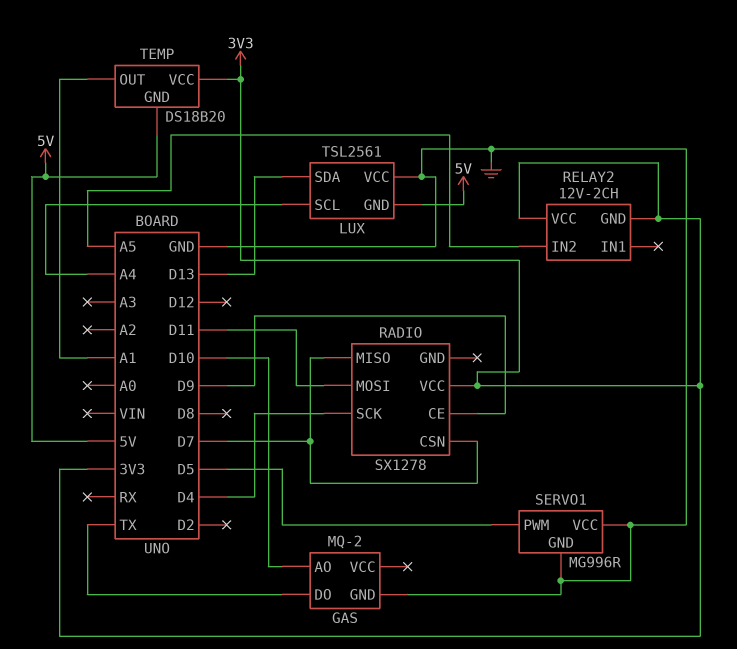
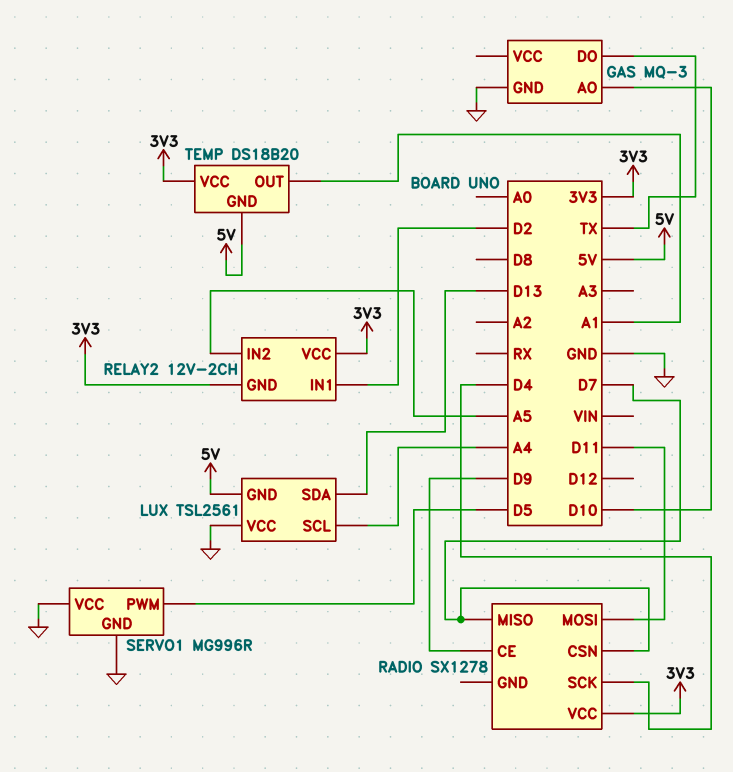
GAS: MQ-2 -> MQ-3
RELAY2 pin IN1: none -> D2

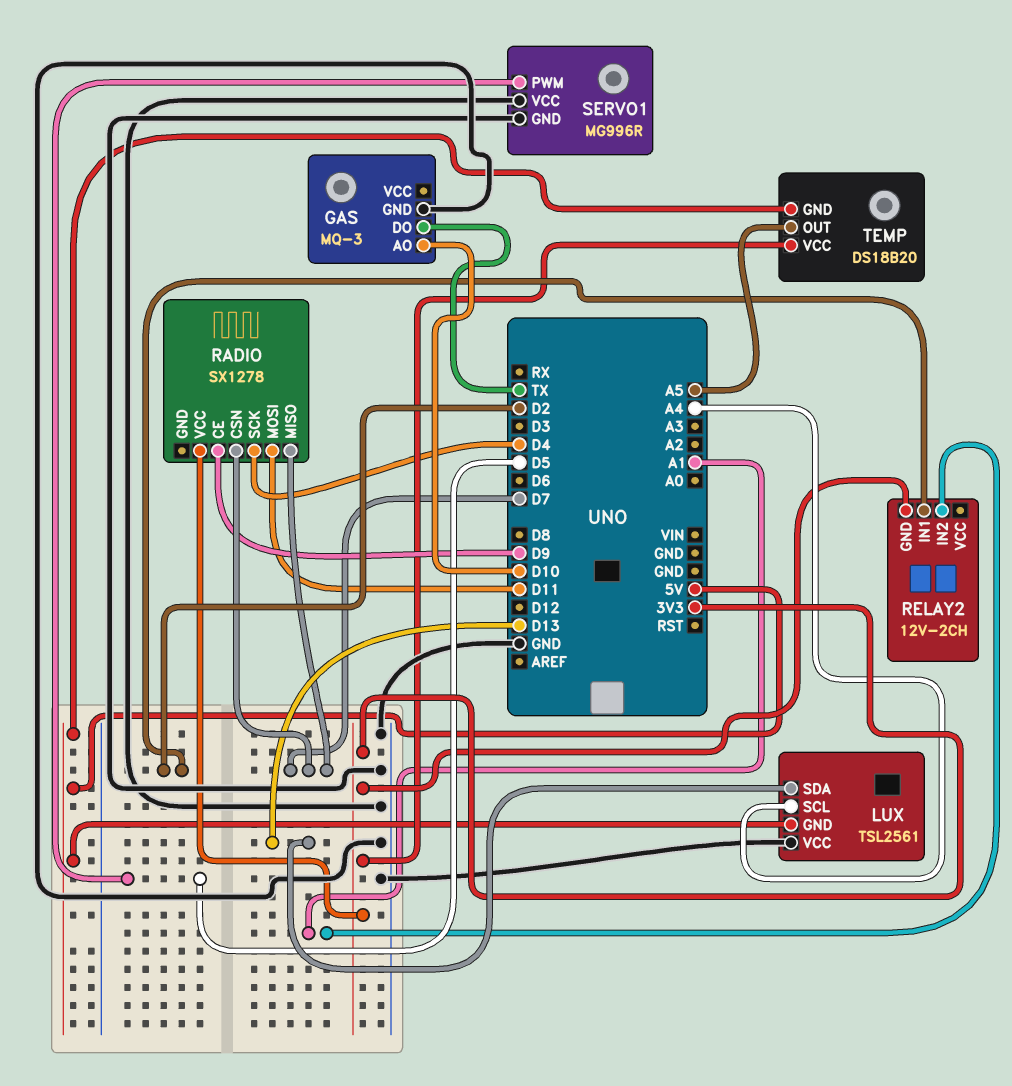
RELAY2 pin IN2: A5 -> A1
RELAY2 pin VCC: 3V3 -> none
TEMP pin OUT: A1 -> A5

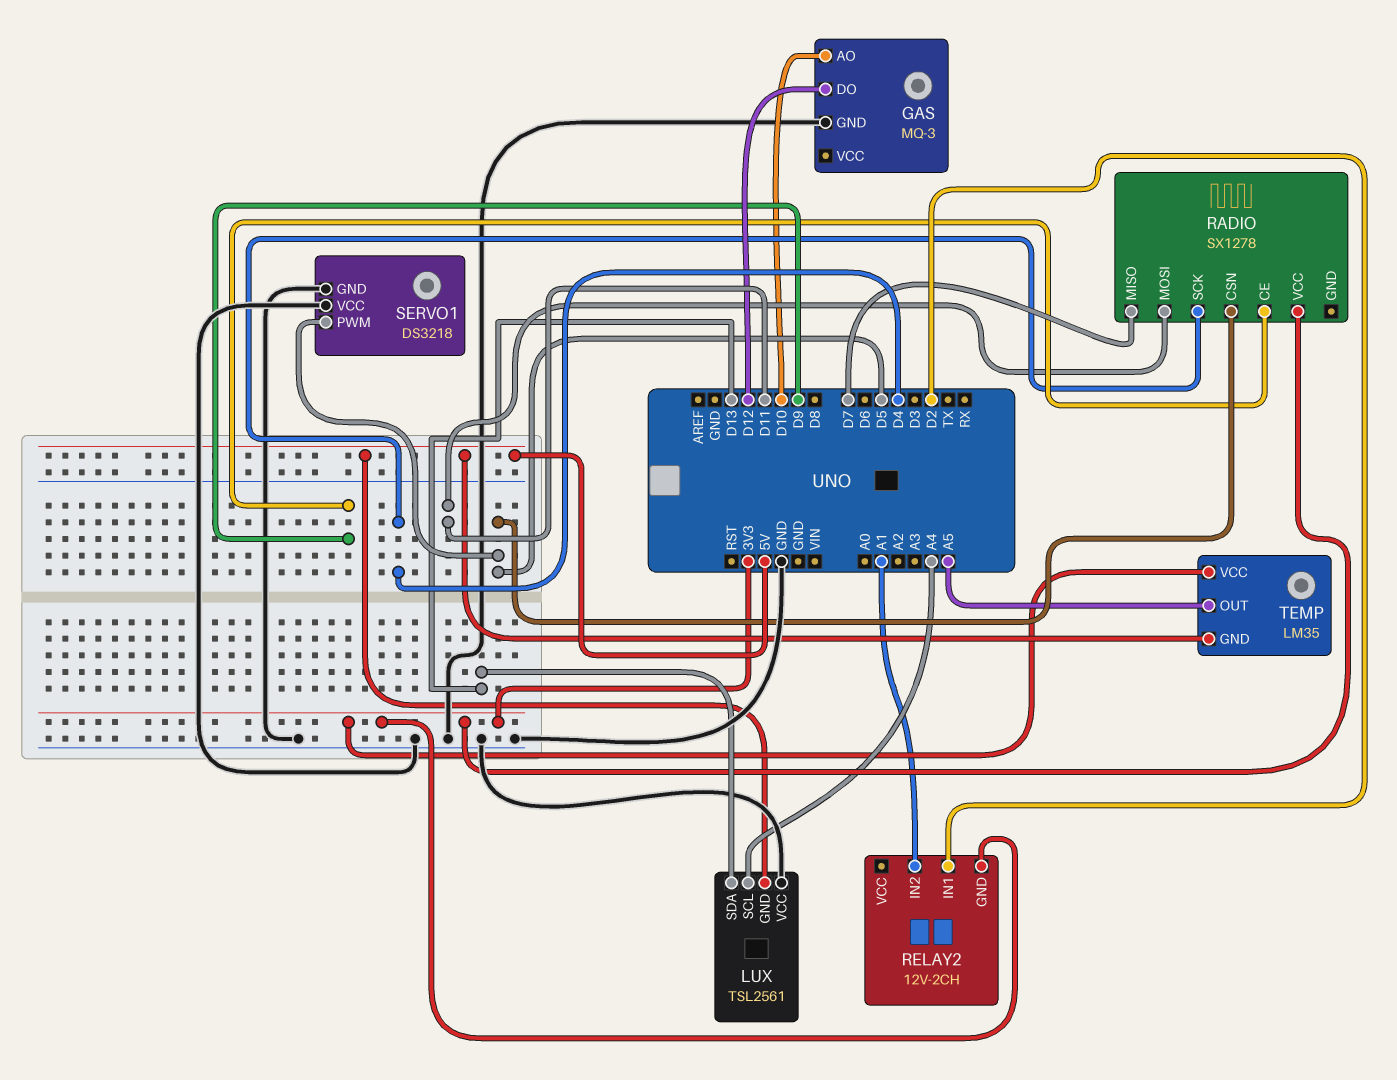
GAS pin DO: TX -> D12
RADIO pin CSN: D7 -> D5
SERVO1: MG996R -> DS3218
TEMP: DS18B20 -> LM35

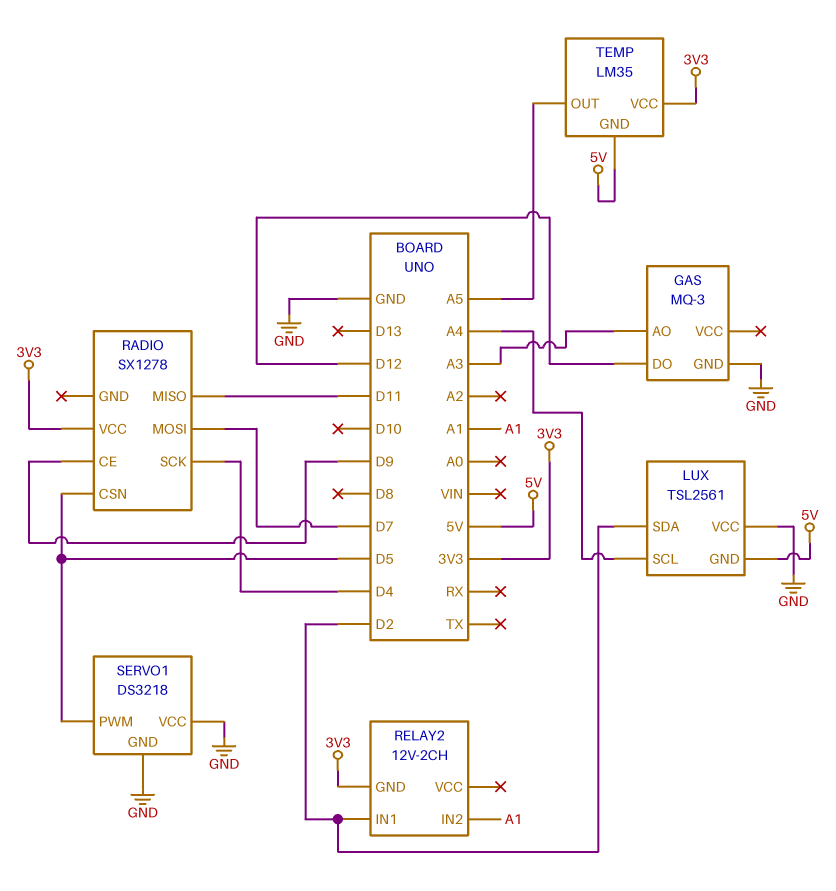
GAS pin AO: D10 -> A3
LUX pin SDA: D13 -> D2
RADIO pin MISO: D7 -> D11
RADIO pin MOSI: D11 -> D7

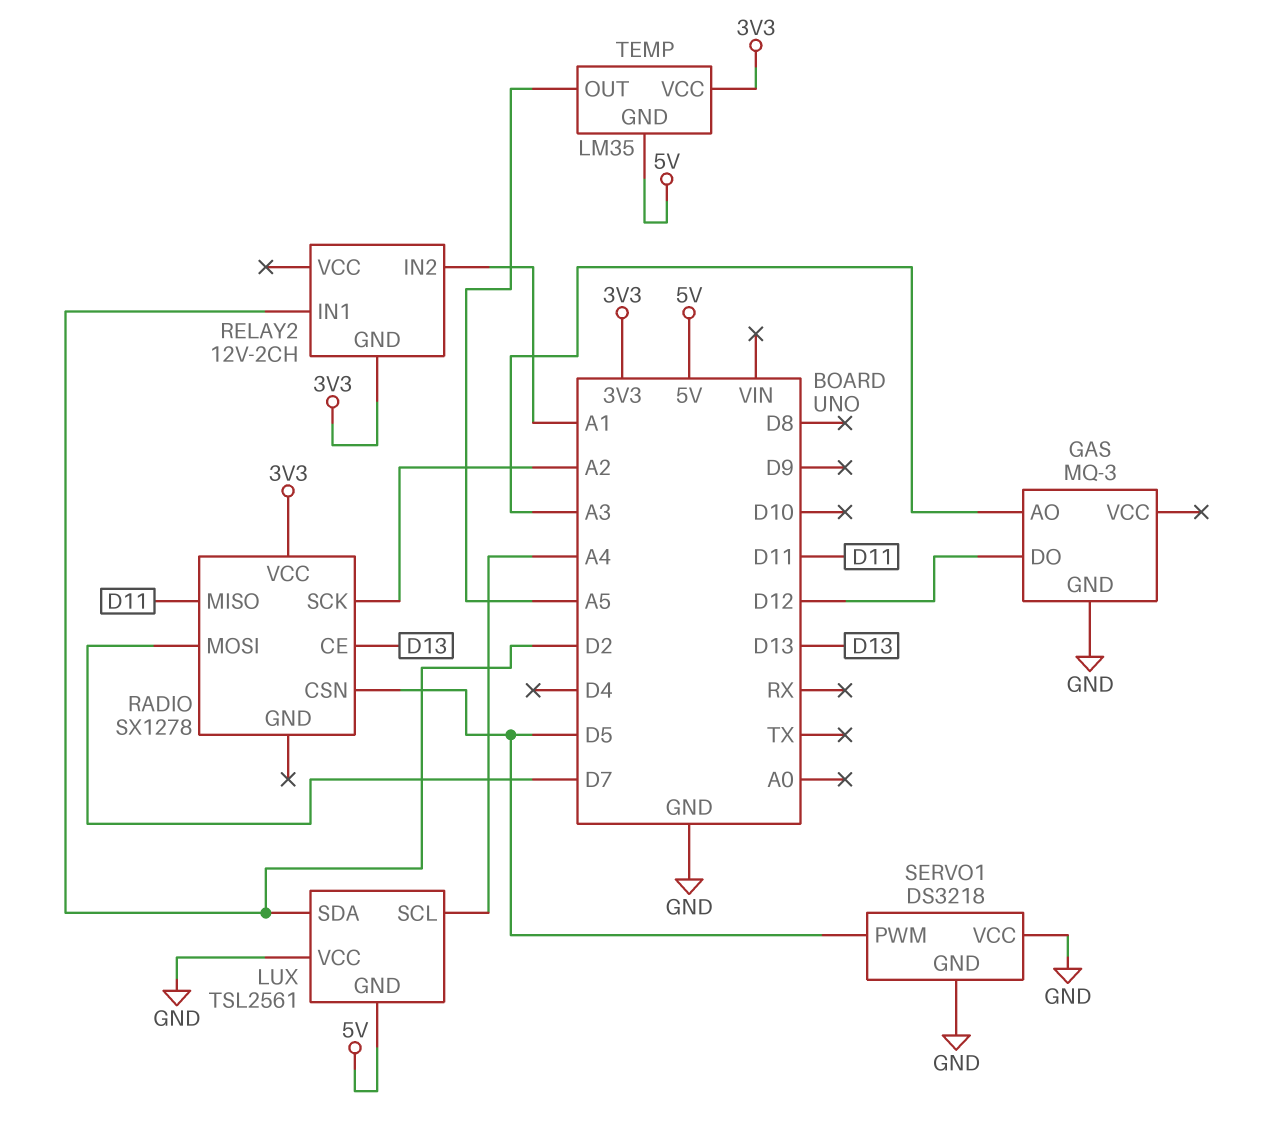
RADIO pin CE: D9 -> D13
RADIO pin SCK: D4 -> A2

